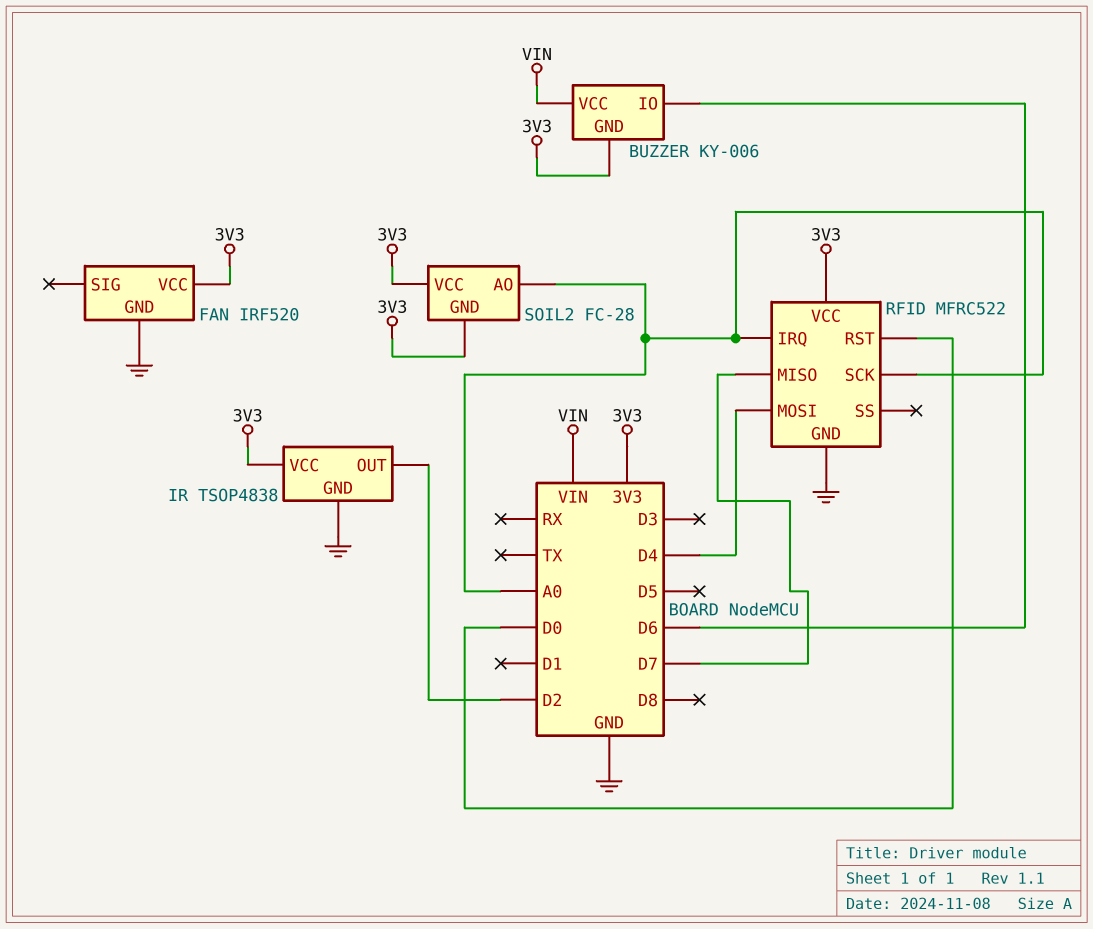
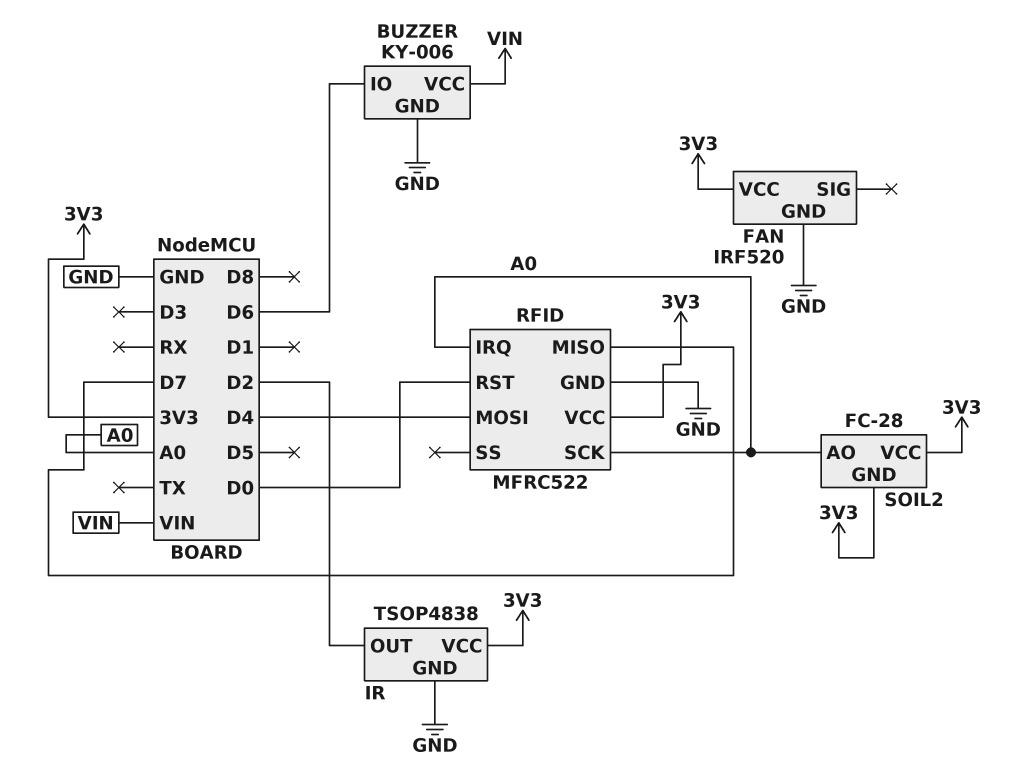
BUZZER pin GND: 3V3 -> GND

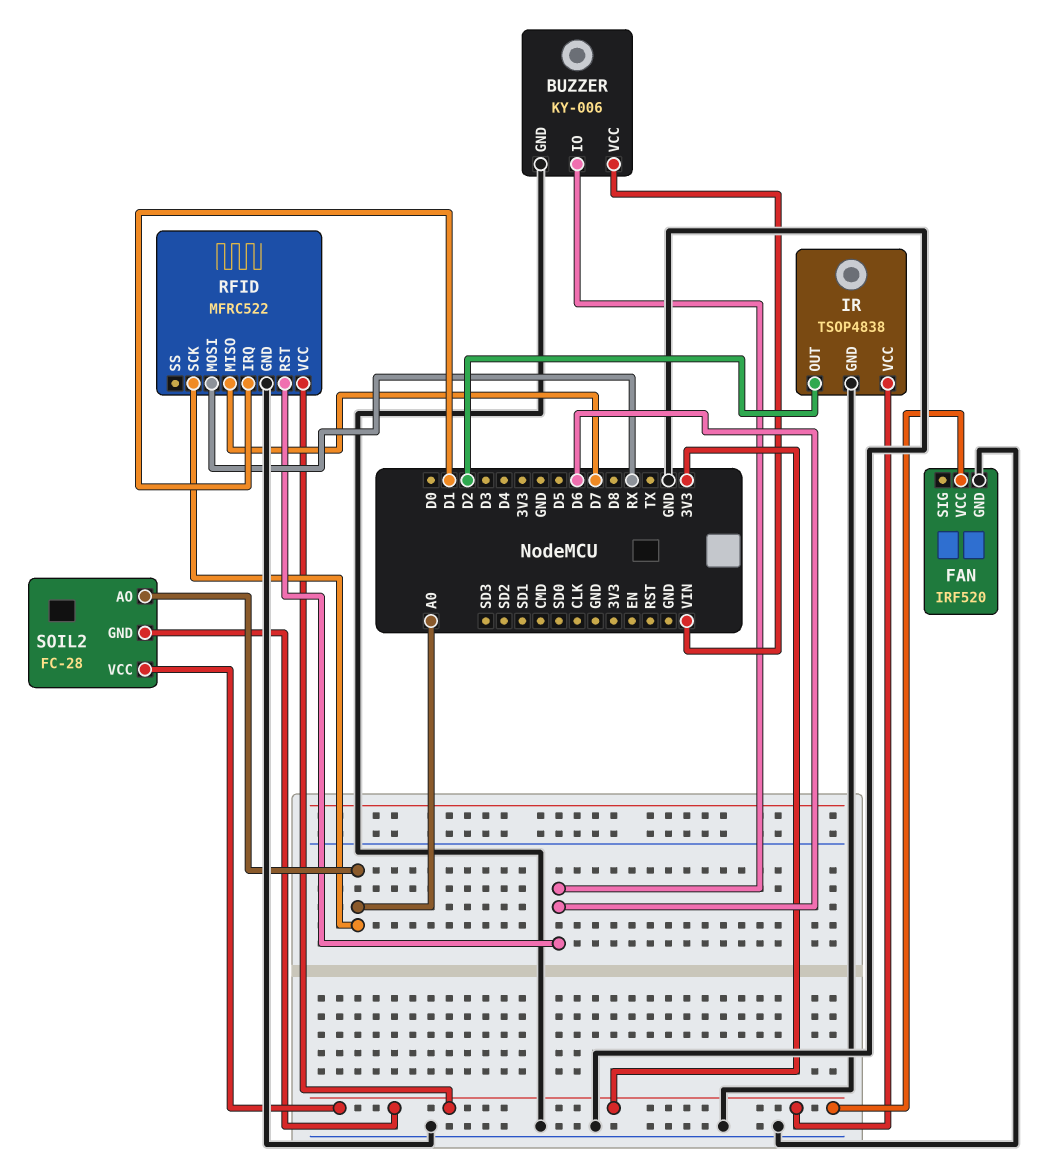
RFID pin IRQ: A0 -> D1
RFID pin MOSI: D4 -> RX
RFID pin RST: D0 -> D6

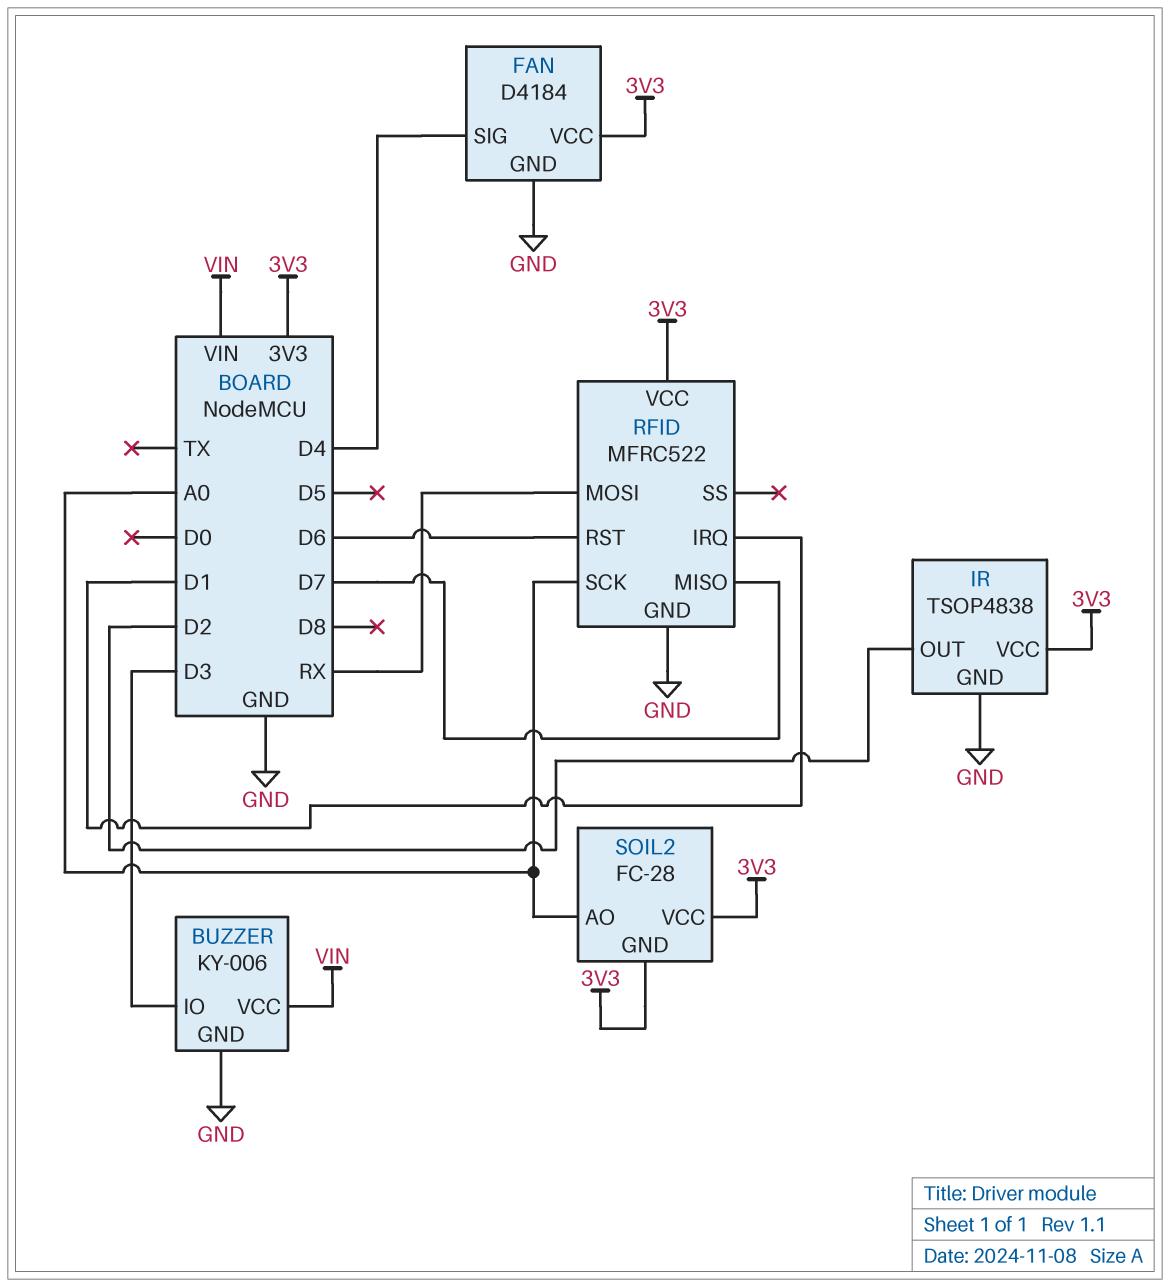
BUZZER pin IO: D6 -> D3
FAN: IRF520 -> D4184
FAN pin SIG: none -> D4

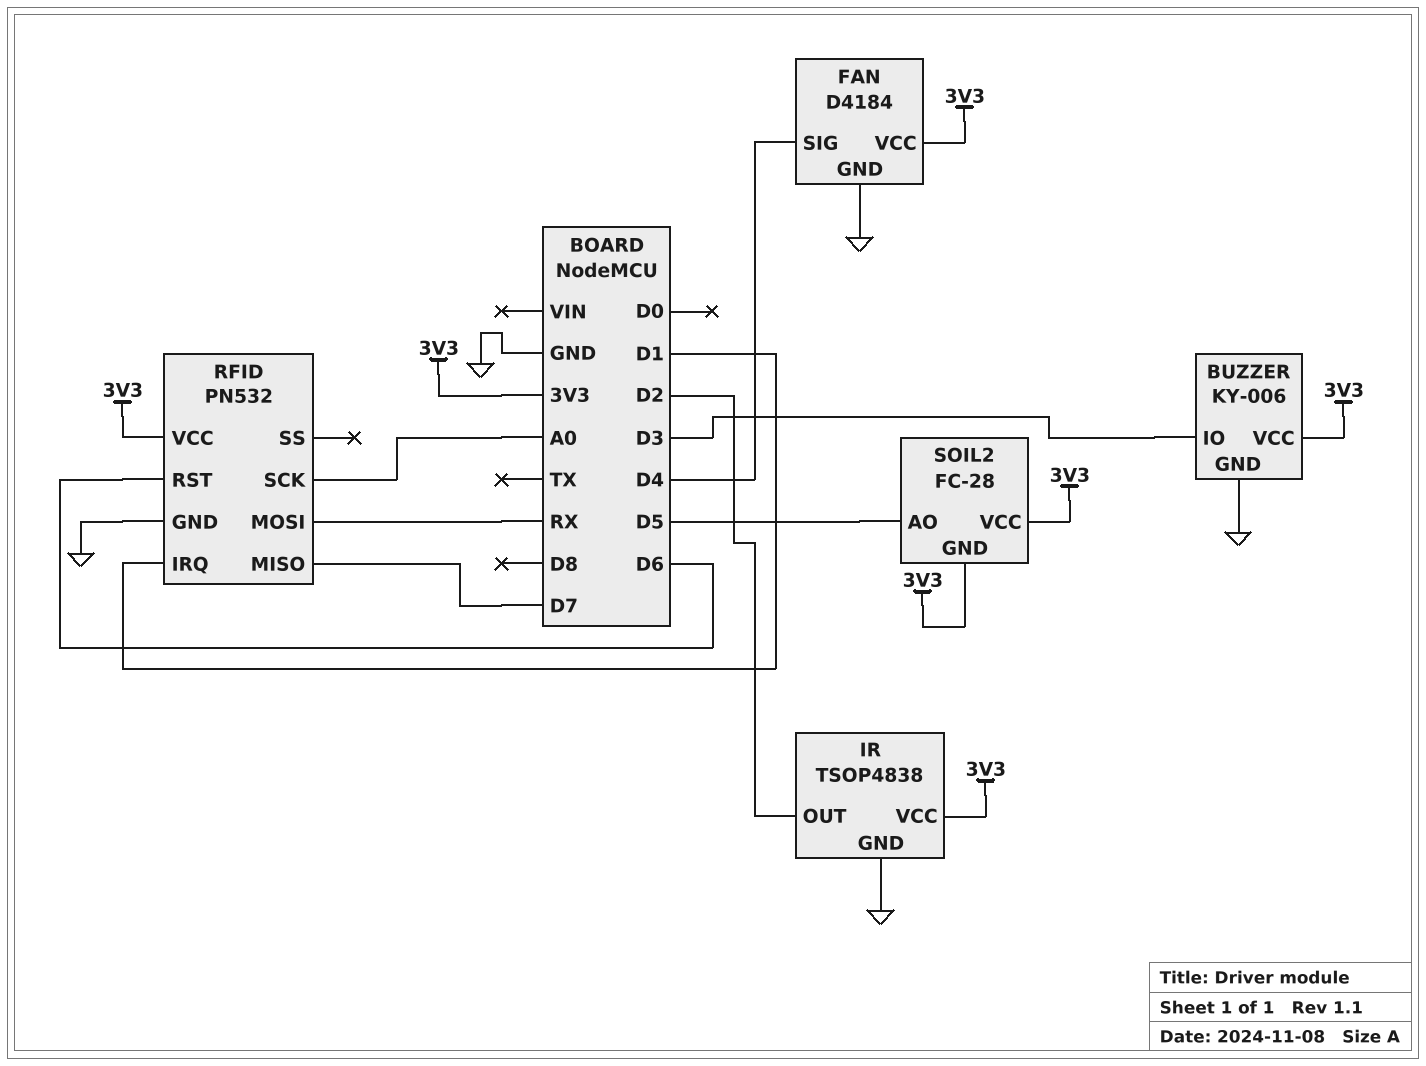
BUZZER pin VCC: VIN -> 3V3
RFID: MFRC522 -> PN532
SOIL2 pin AO: A0 -> D5

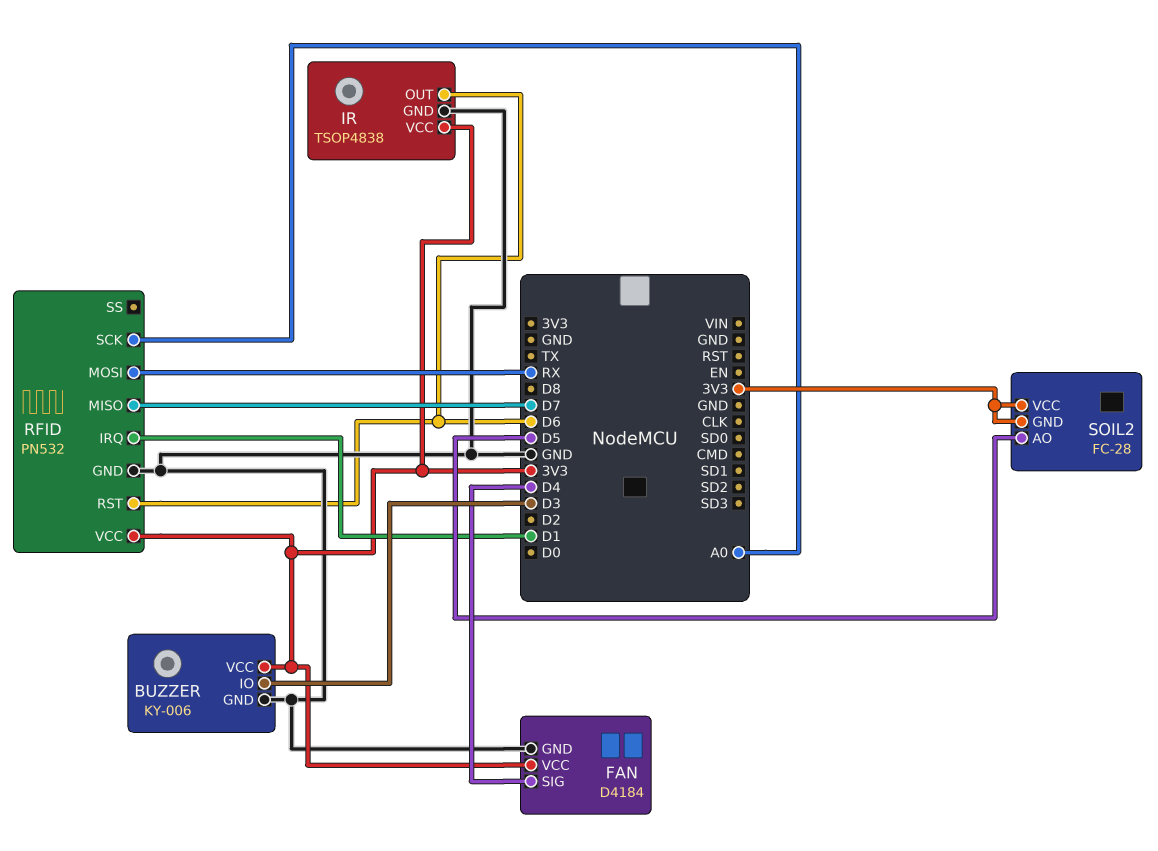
IR pin OUT: D2 -> D6

